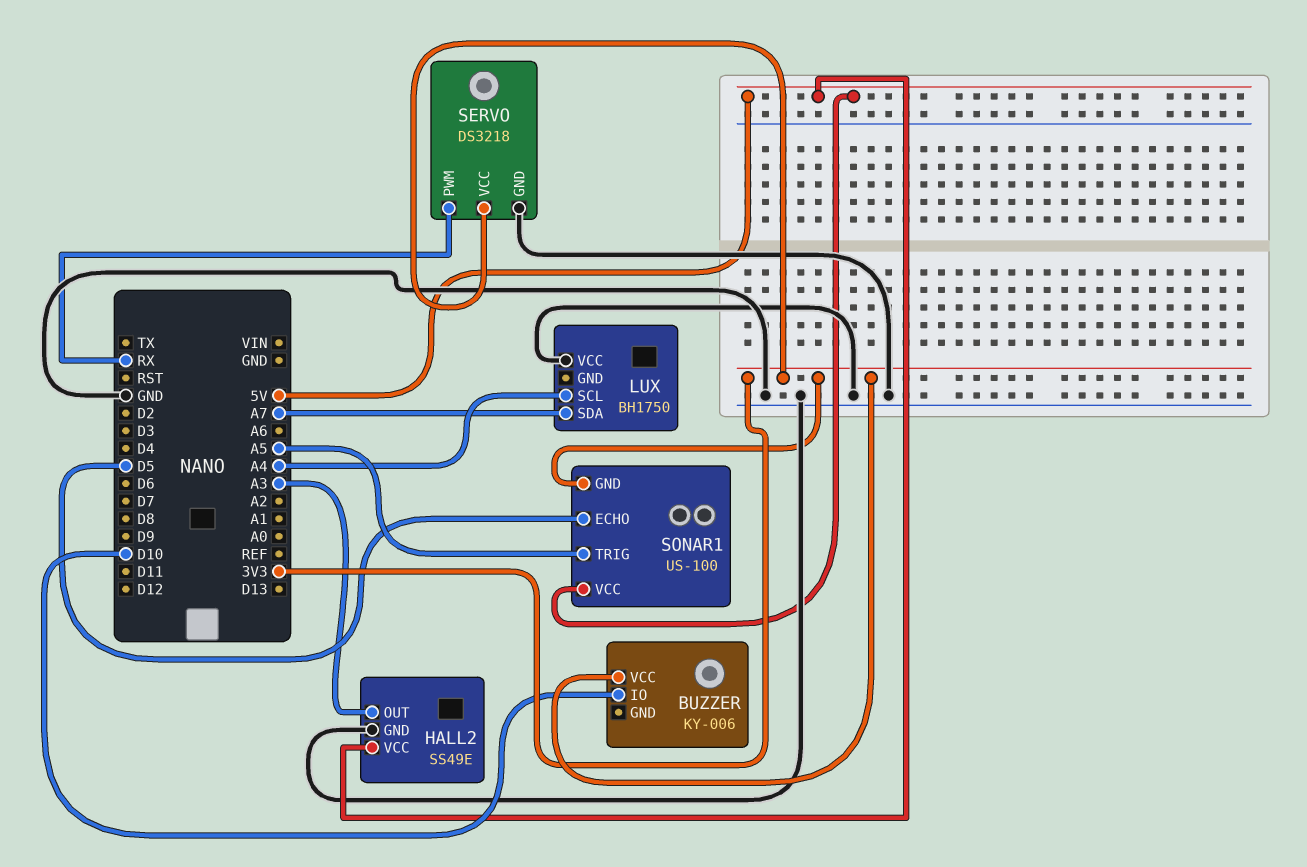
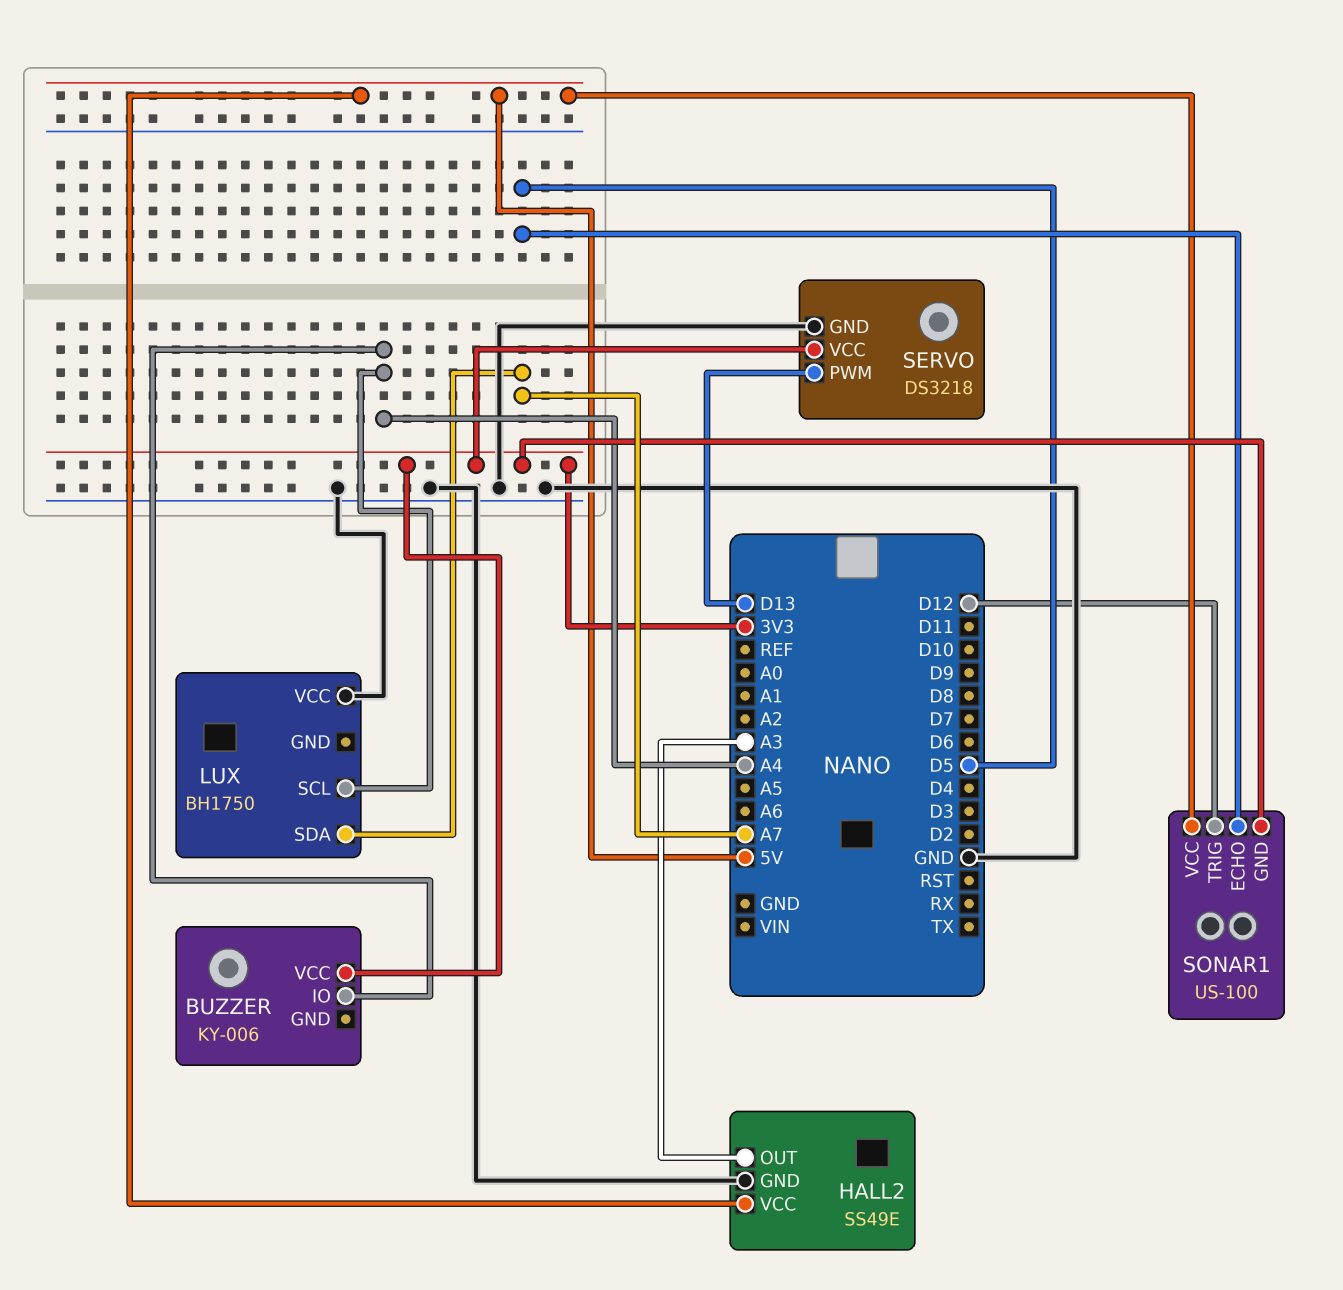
BUZZER pin IO: D10 -> A4
SERVO pin PWM: RX -> D13
SONAR1 pin TRIG: A5 -> D12

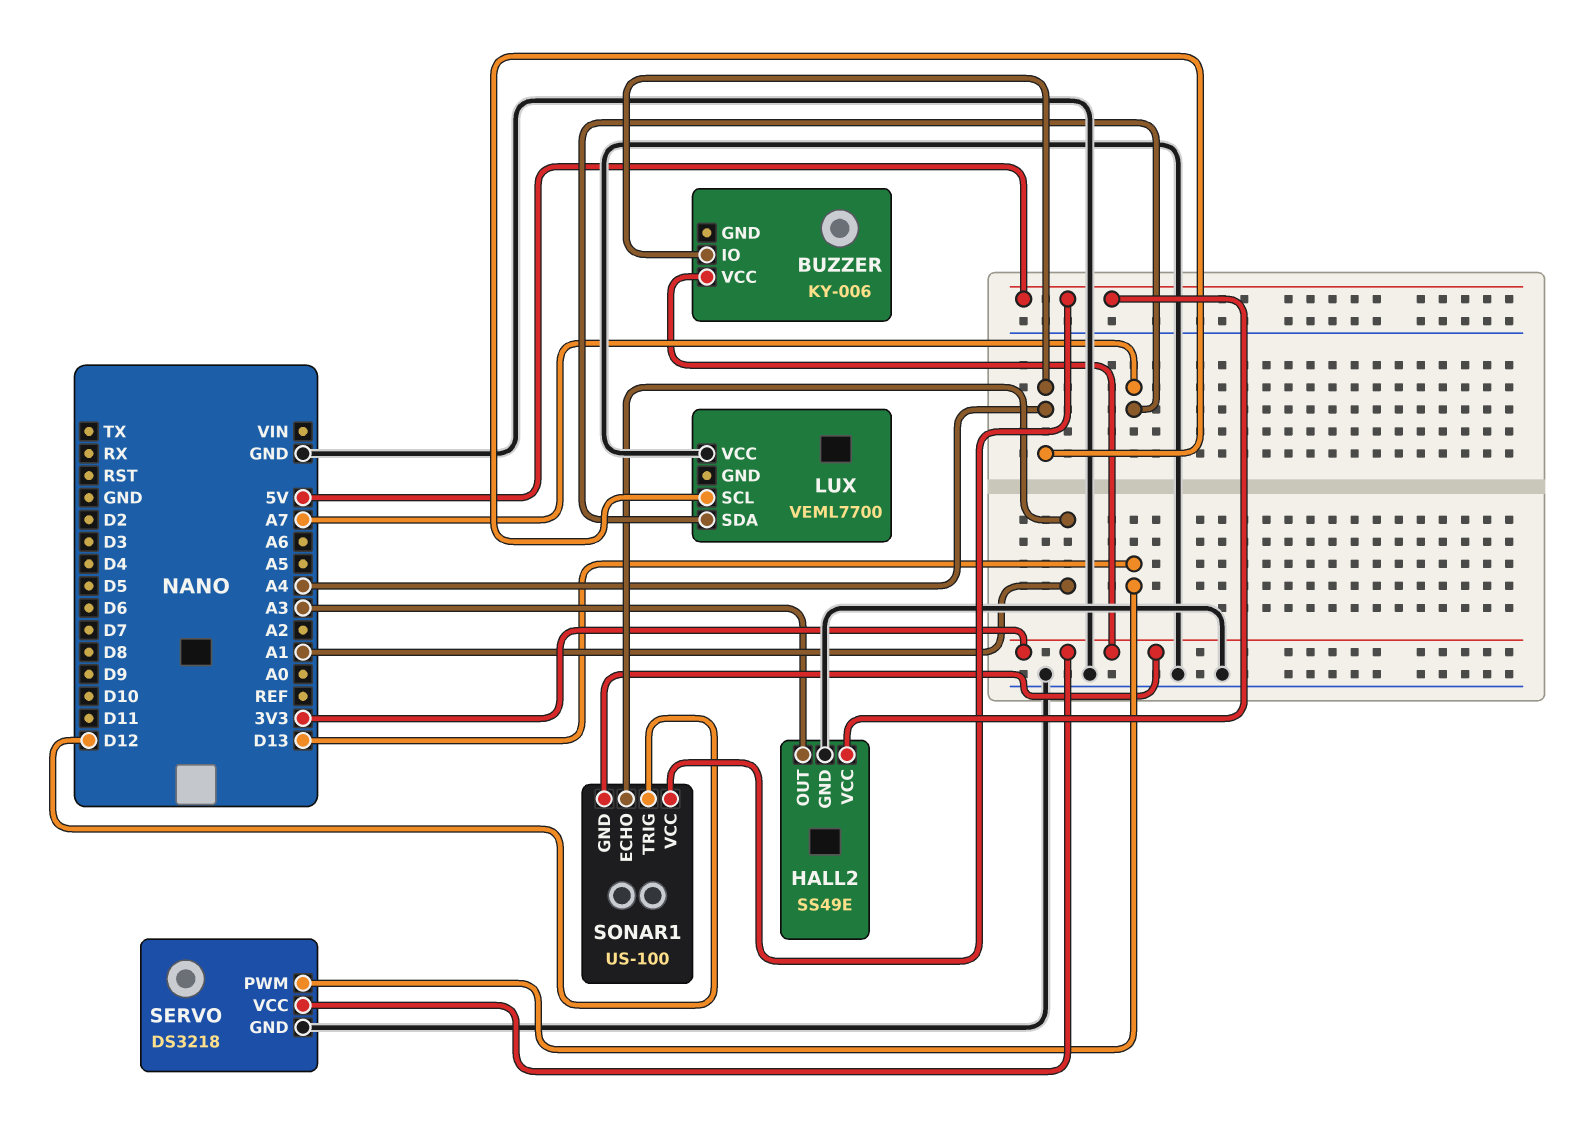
LUX: BH1750 -> VEML7700
SONAR1 pin ECHO: D5 -> A1

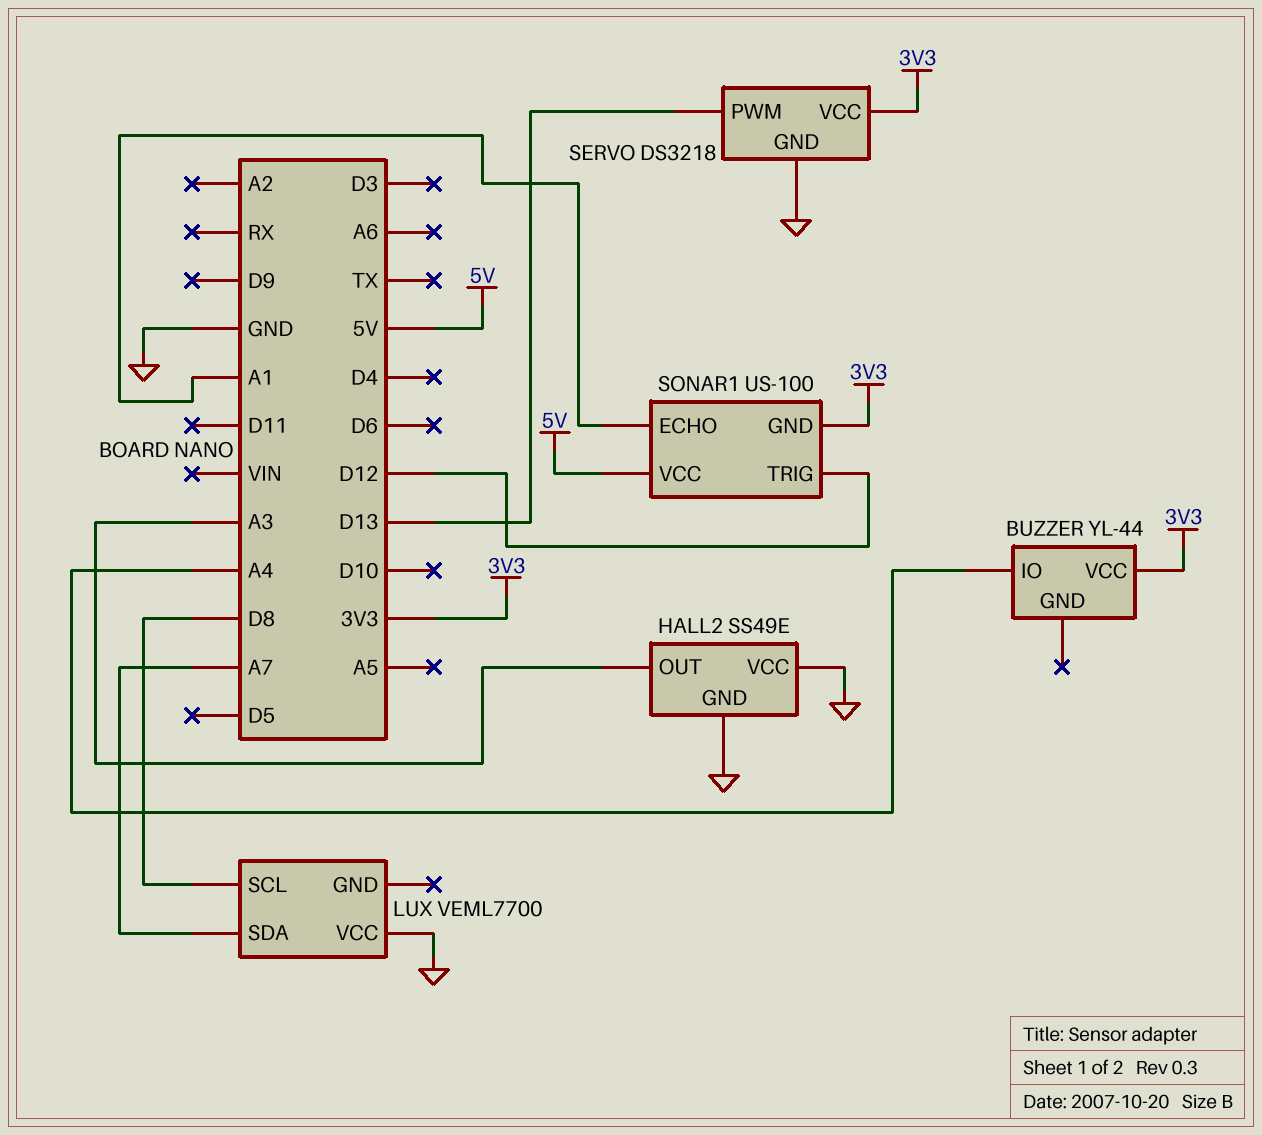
BUZZER: KY-006 -> YL-44
HALL2 pin VCC: 5V -> GND
LUX pin SCL: A4 -> D8

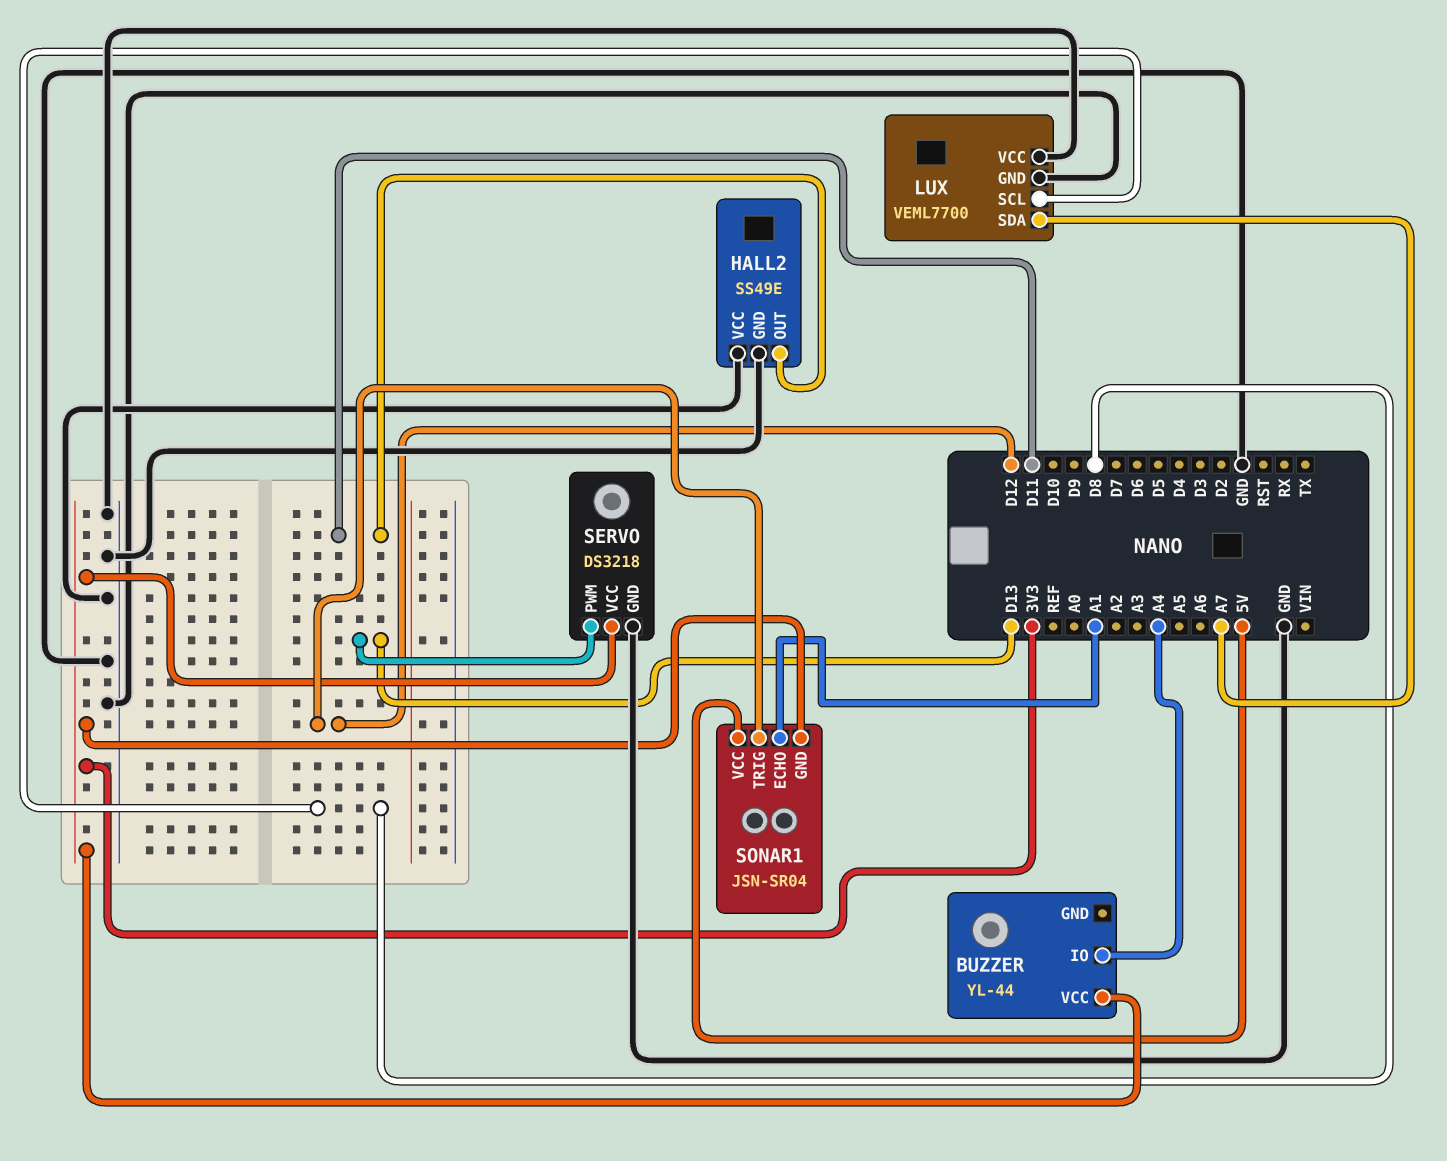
HALL2 pin OUT: A3 -> D11
LUX pin GND: none -> GND
SONAR1: US-100 -> JSN-SR04

